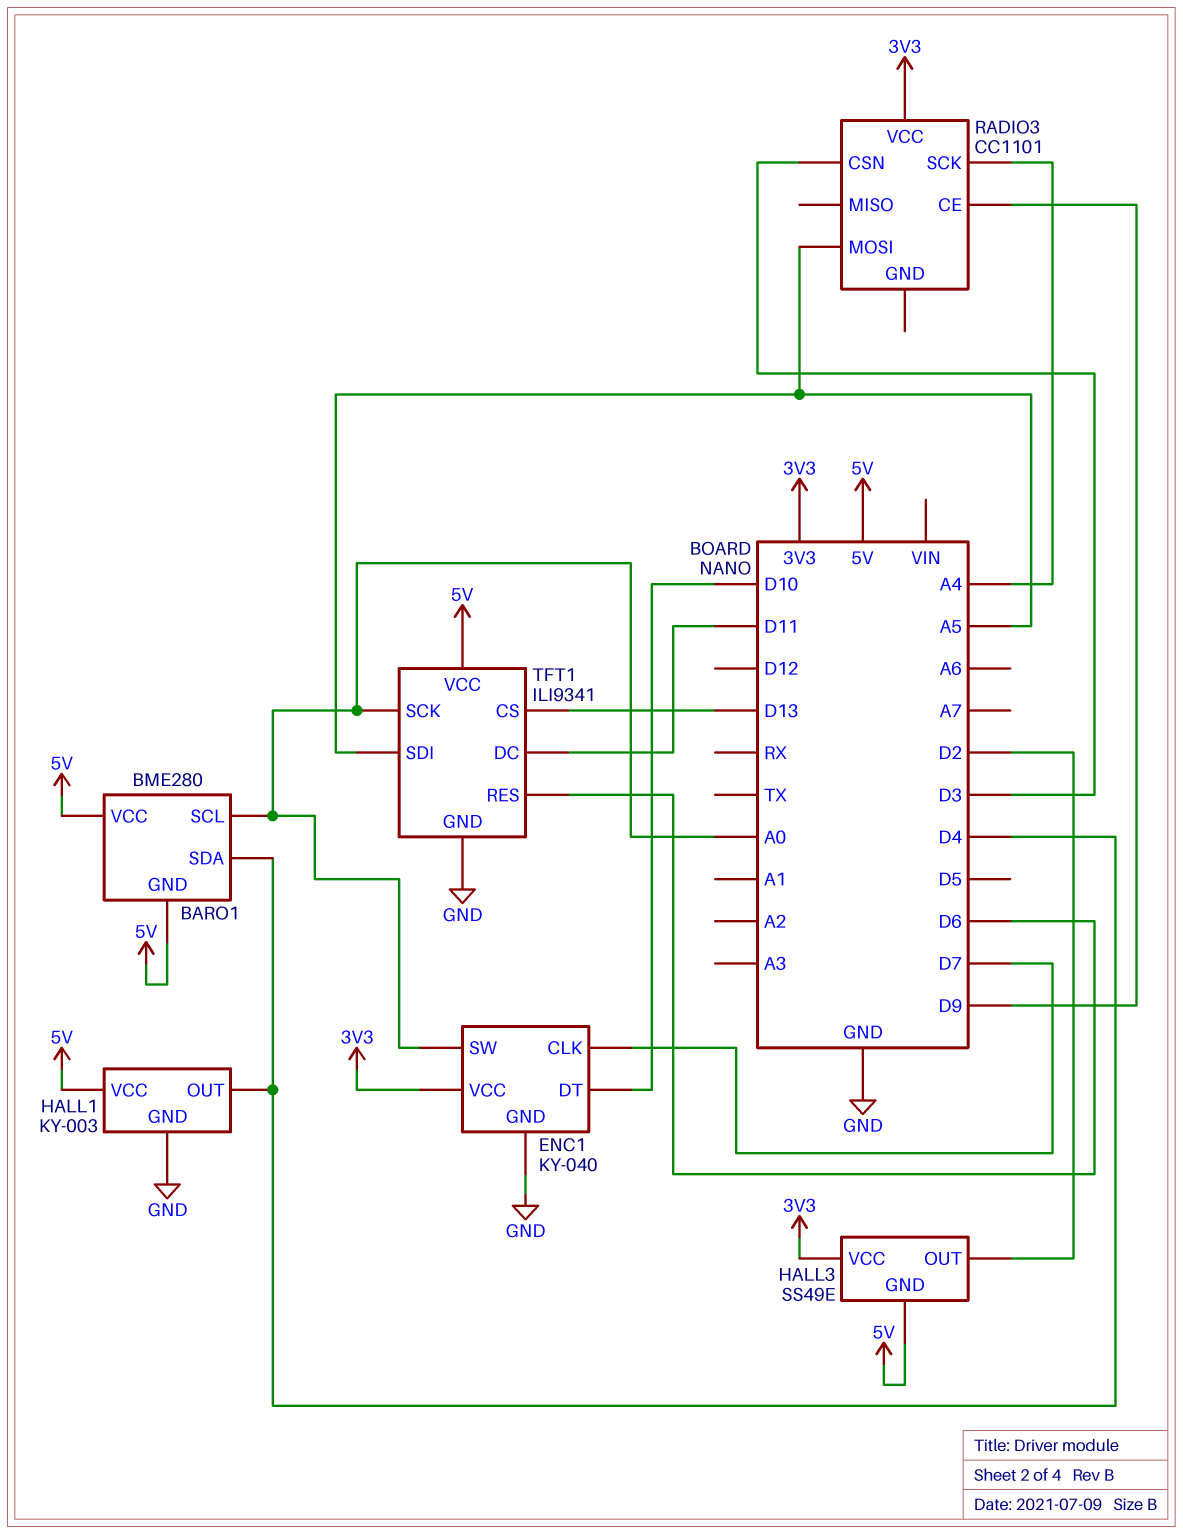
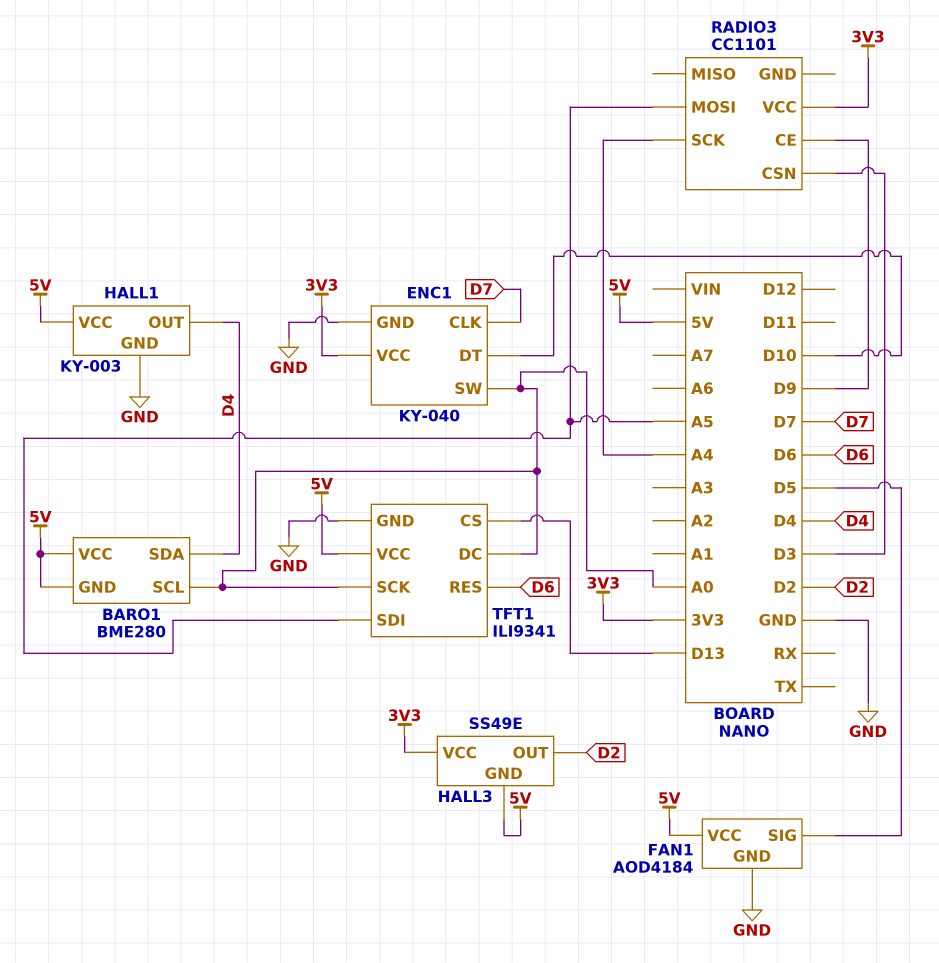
FAN1: none -> AOD4184
FAN1 pin GND: none -> GND
FAN1 pin SIG: none -> D5
FAN1 pin VCC: none -> 5V
TFT1 pin DC: D11 -> A0

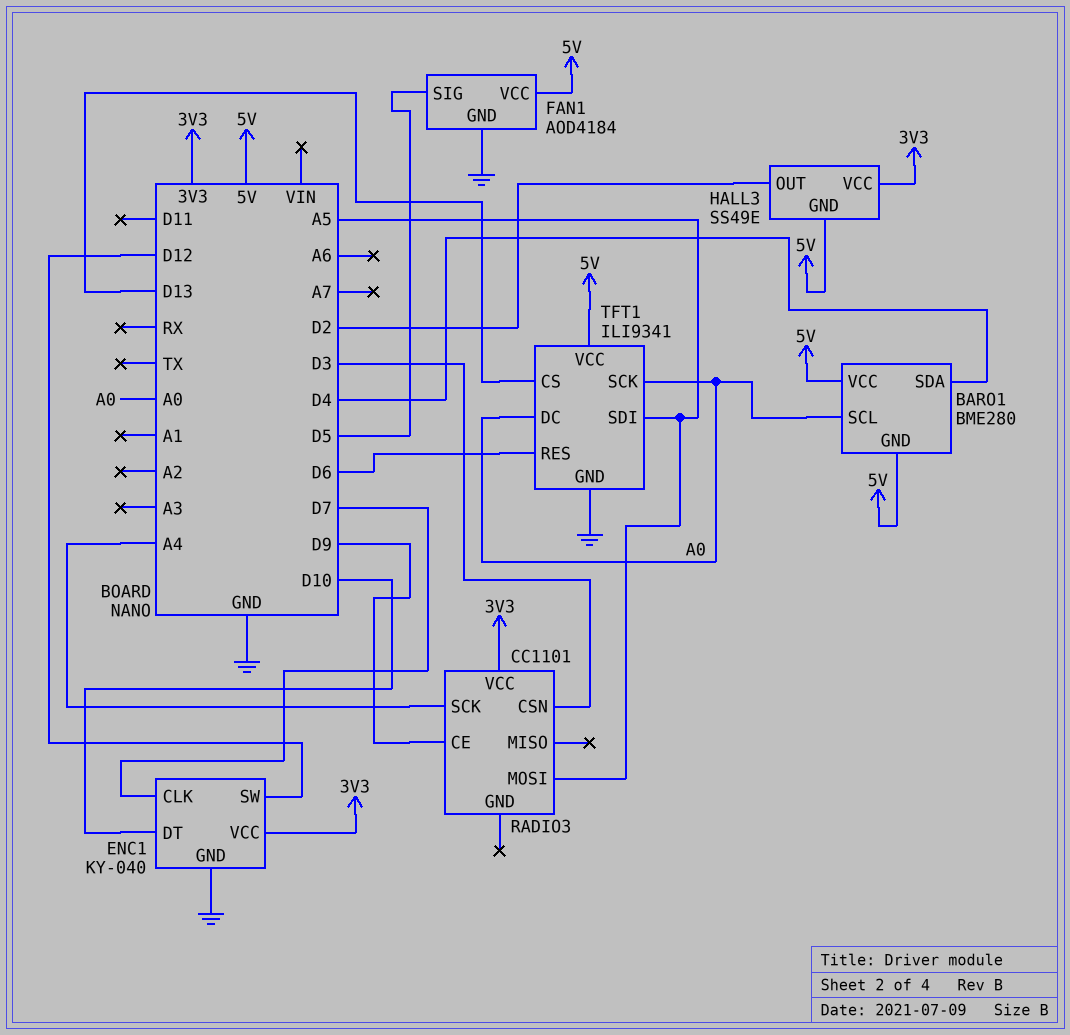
ENC1 pin SW: A0 -> D12
HALL1: KY-003 -> none
HALL1 pin GND: GND -> none
HALL1 pin OUT: D4 -> none
HALL1 pin VCC: 5V -> none

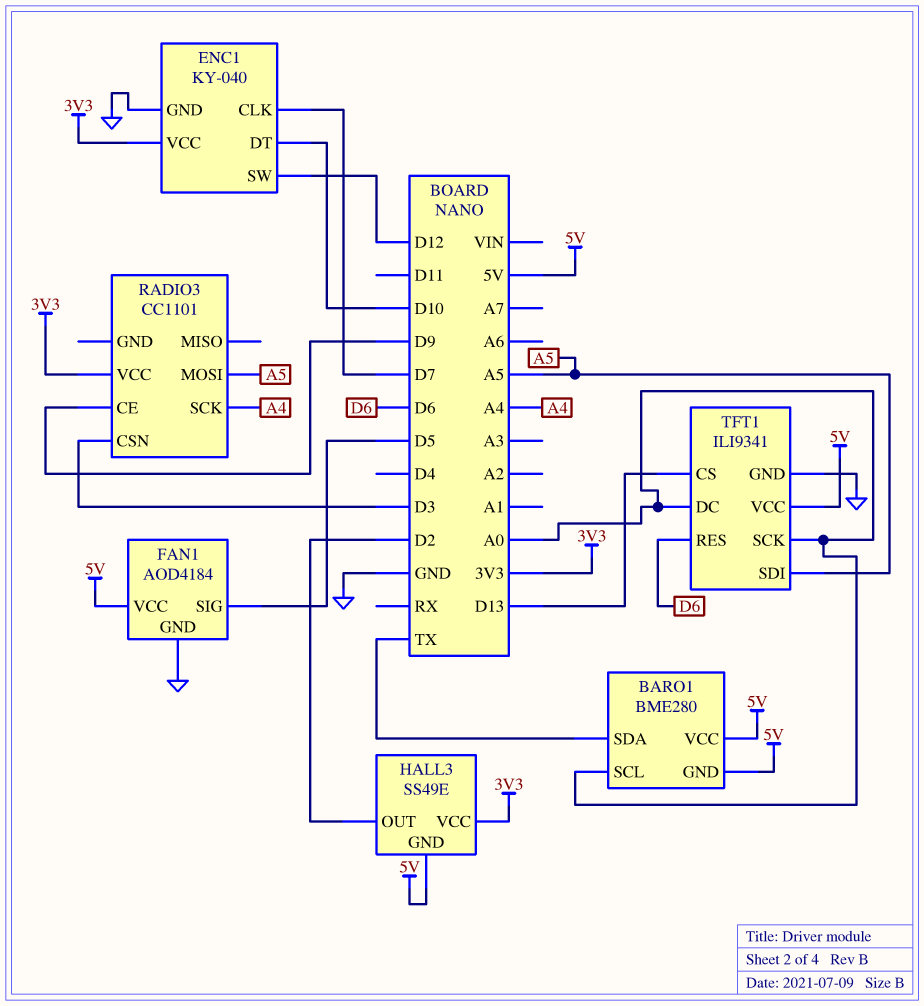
BARO1 pin SDA: D4 -> TX

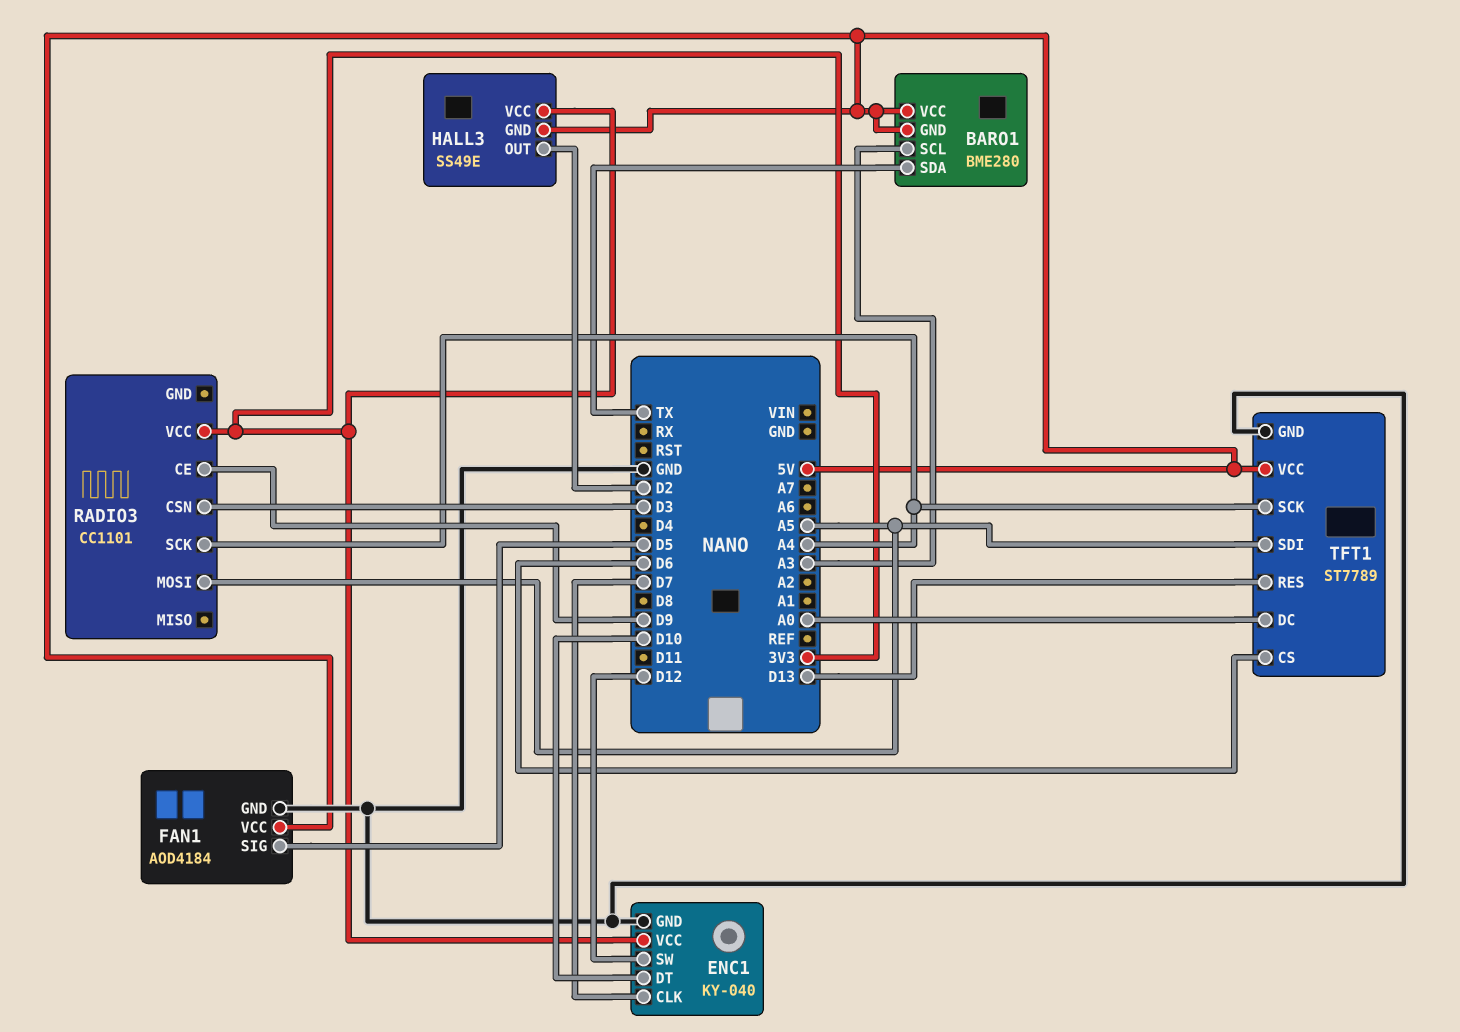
BARO1 pin SCL: A0 -> A3
TFT1: ILI9341 -> ST7789
TFT1 pin CS: D13 -> D6
TFT1 pin RES: D6 -> D13
TFT1 pin SCK: A0 -> A4

